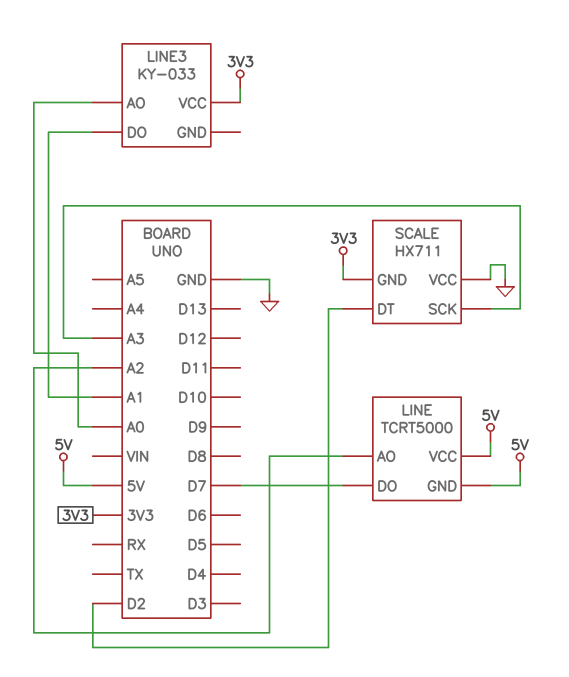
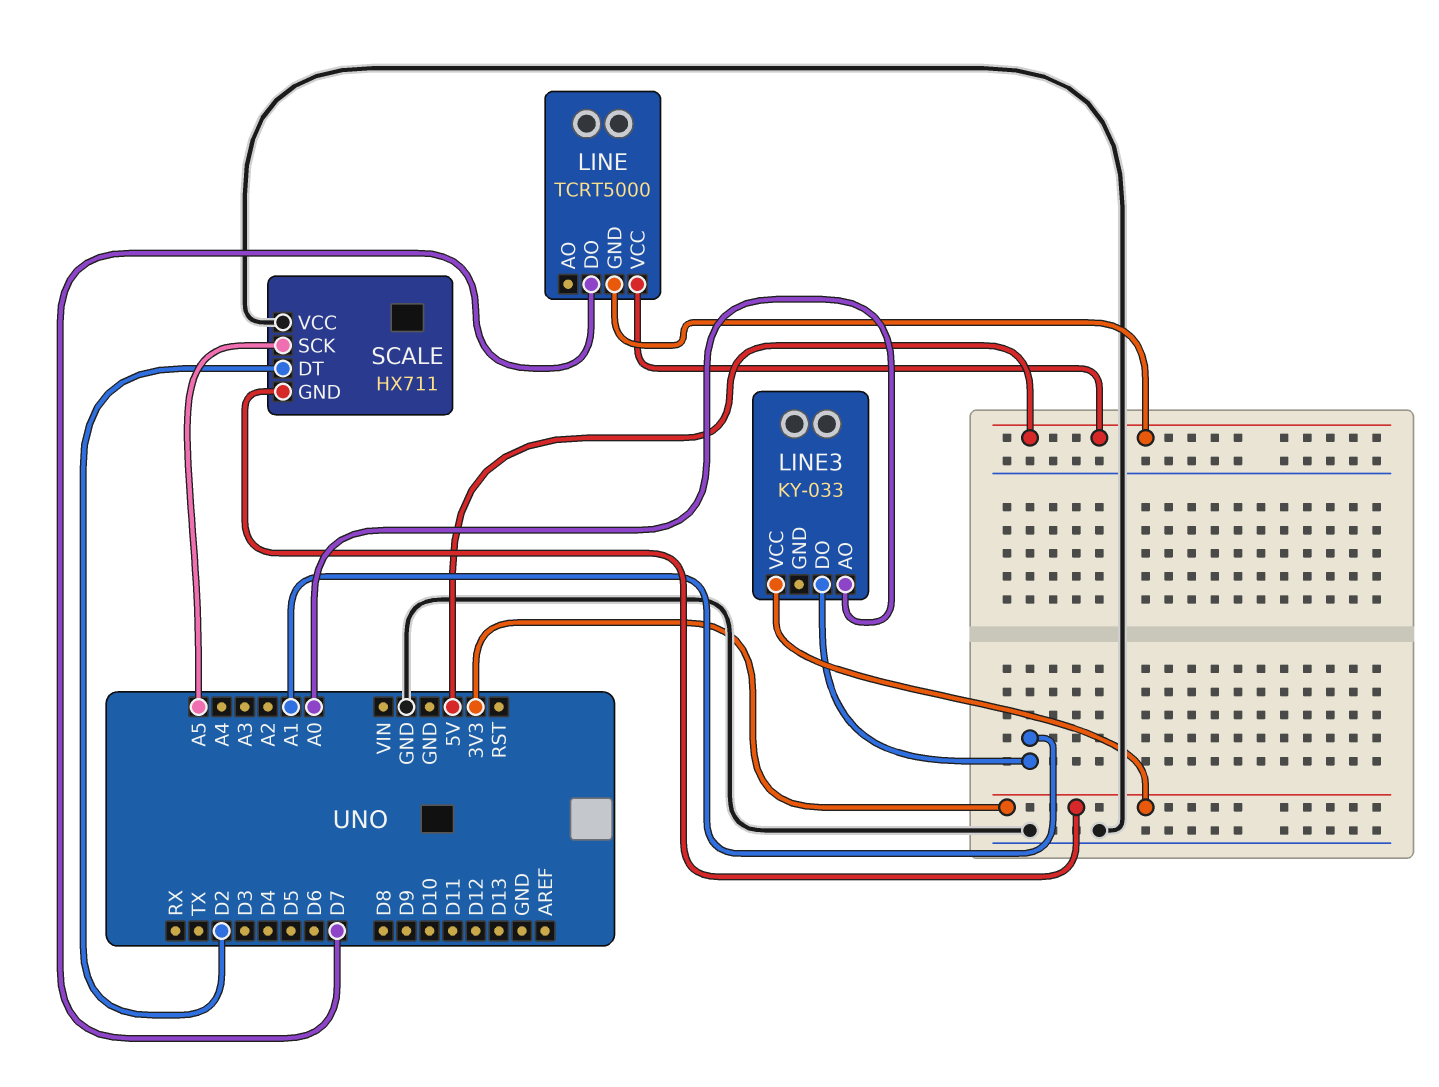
LINE pin AO: A2 -> none
SCALE pin SCK: A3 -> A5

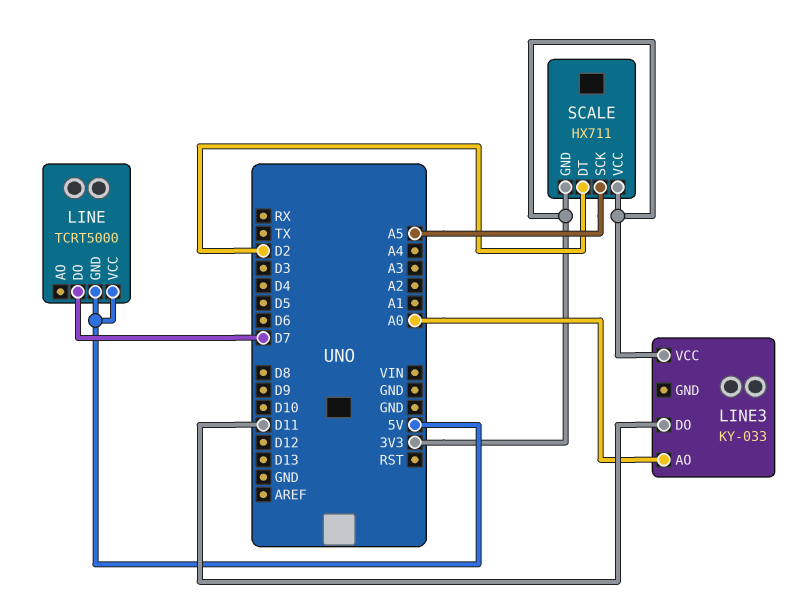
LINE3 pin DO: A1 -> D11
SCALE pin VCC: GND -> 3V3

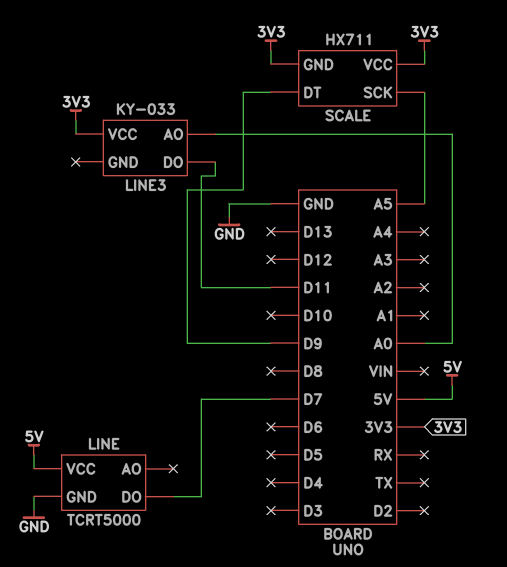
LINE pin GND: 5V -> GND
SCALE pin DT: D2 -> D9

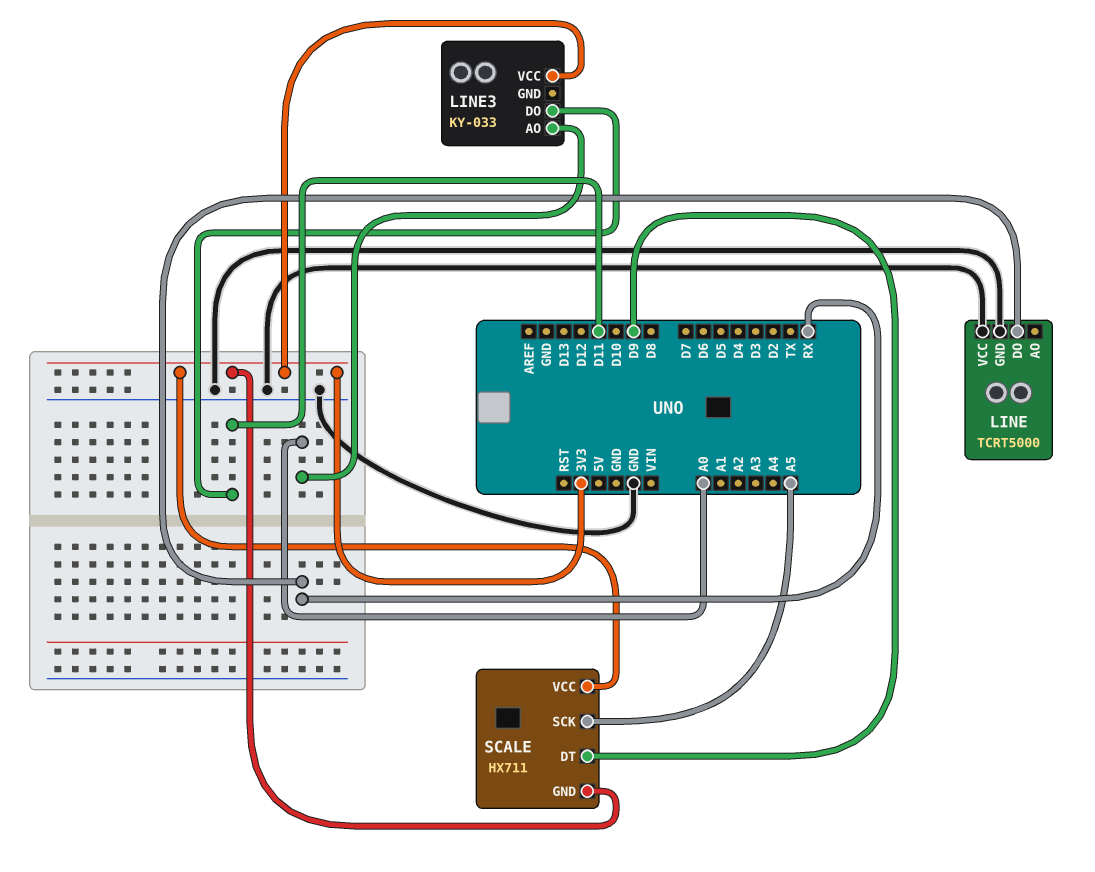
LINE pin DO: D7 -> RX
LINE pin VCC: 5V -> GND

